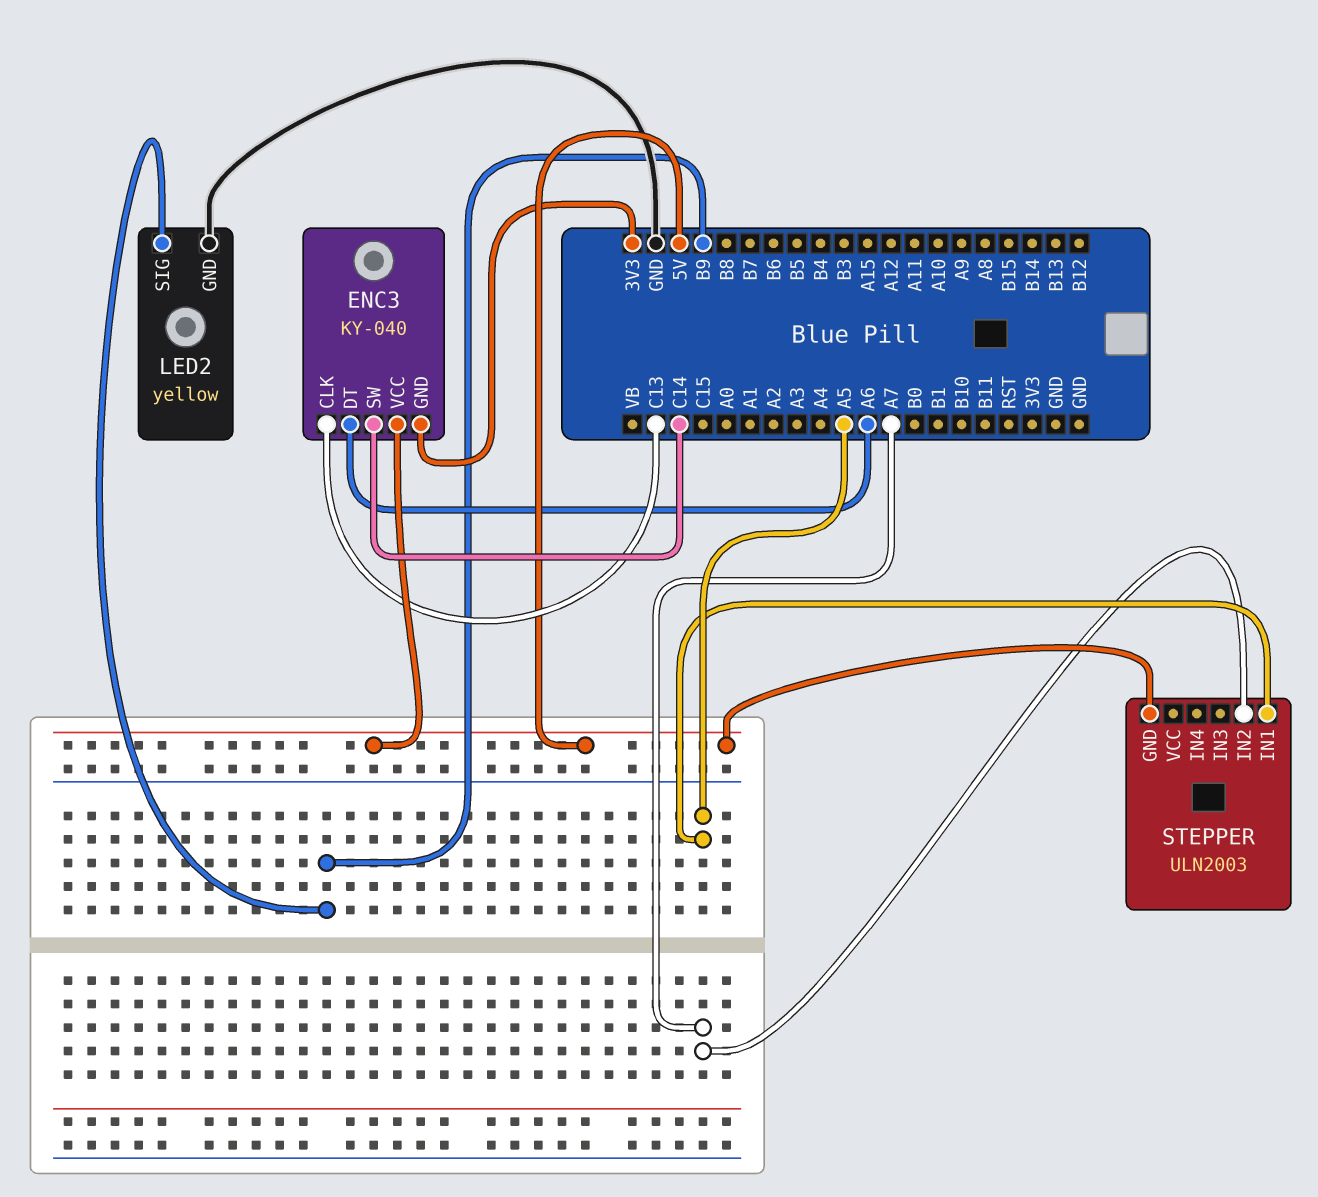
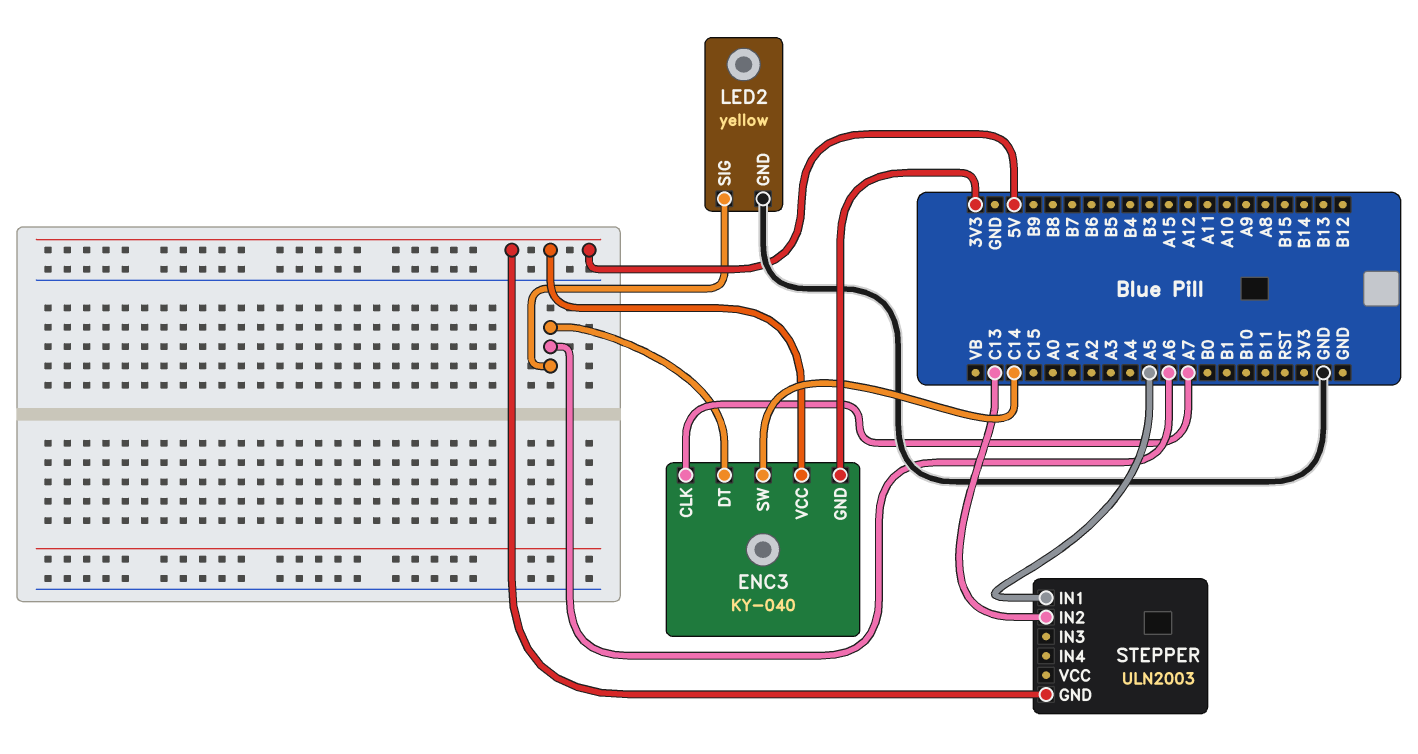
ENC3 pin CLK: C13 -> A7
LED2 pin SIG: B9 -> A6
STEPPER pin IN2: A7 -> C13

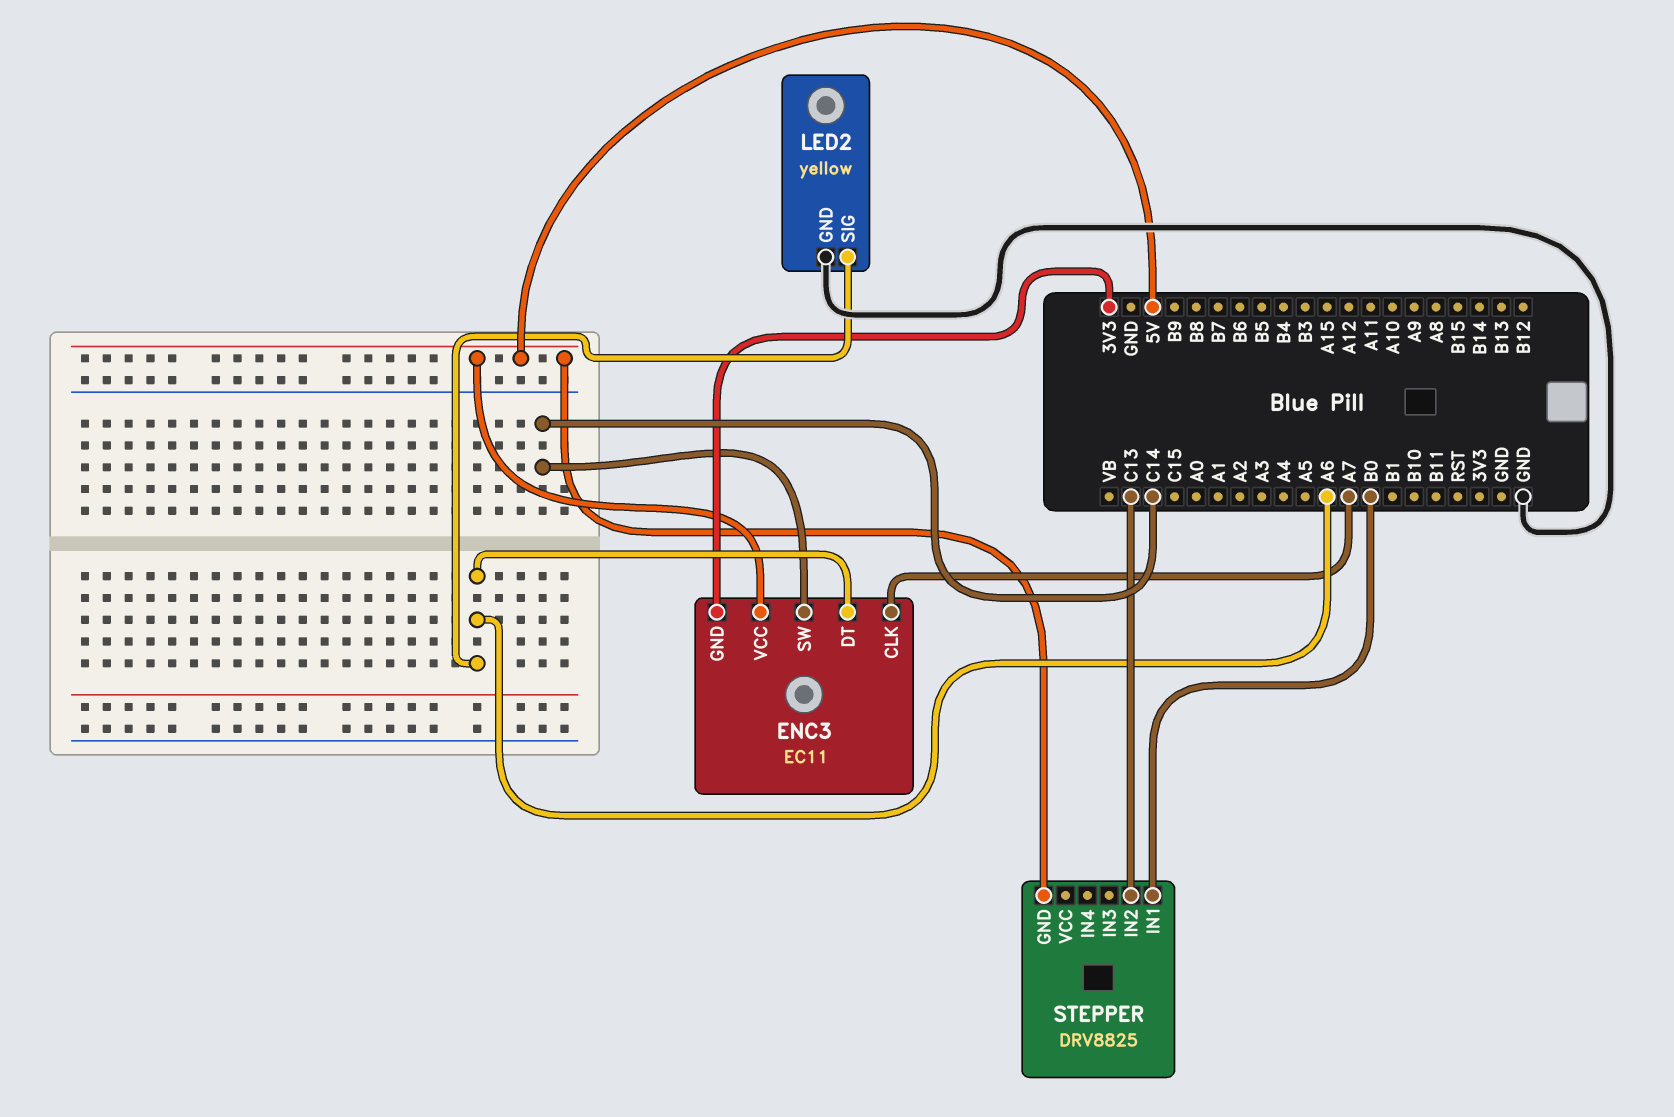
ENC3: KY-040 -> EC11
STEPPER: ULN2003 -> DRV8825
STEPPER pin IN1: A5 -> B0

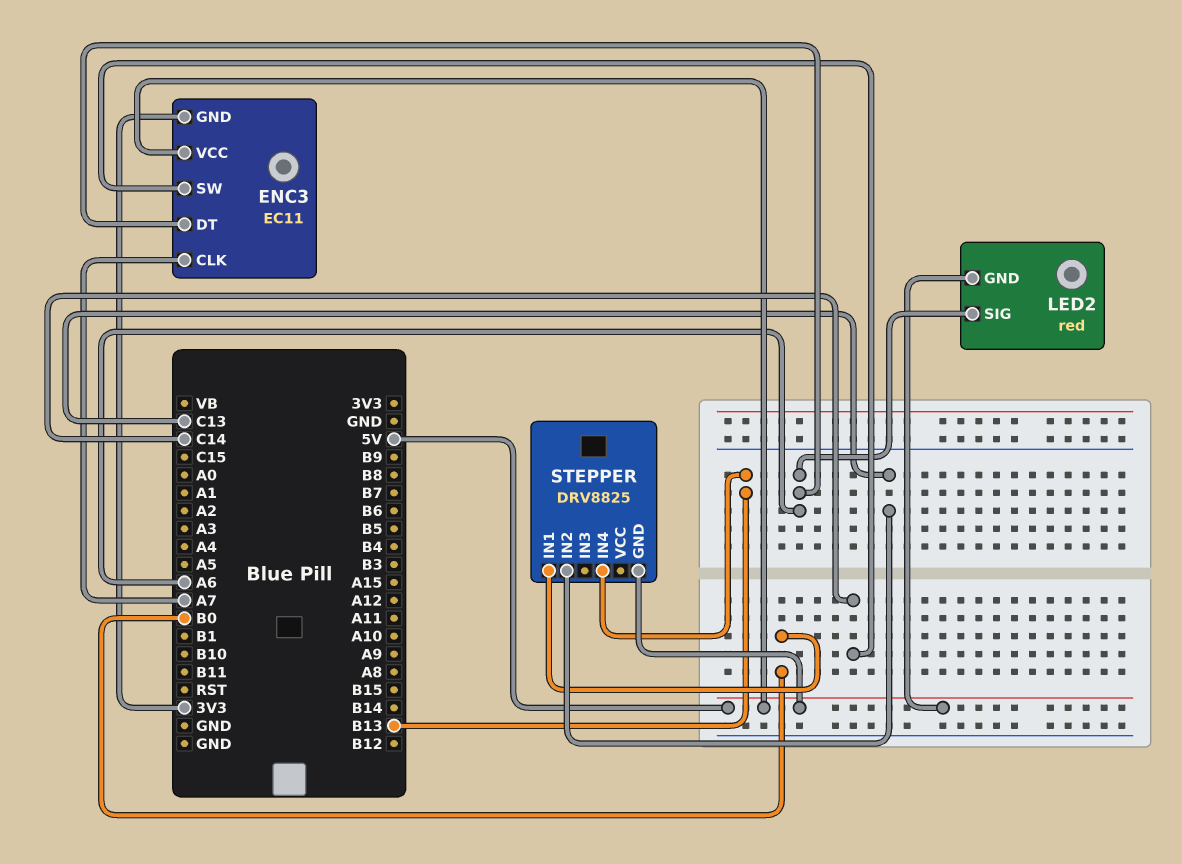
LED2: yellow -> red
LED2 pin GND: GND -> 5V
STEPPER pin IN4: none -> B13

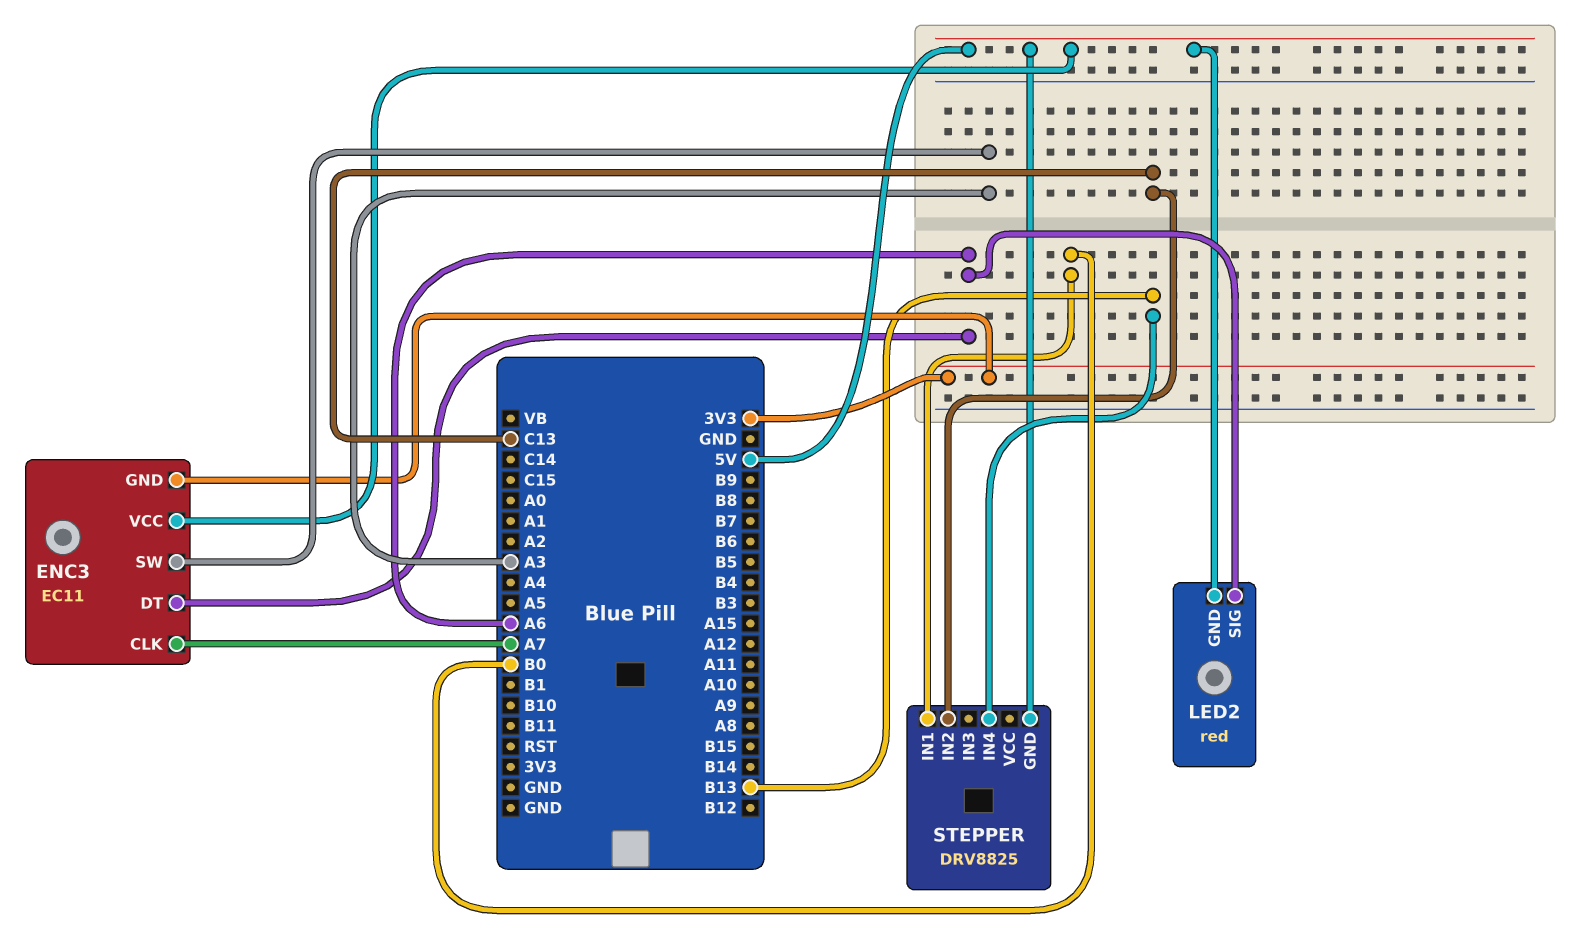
ENC3 pin SW: C14 -> A3

